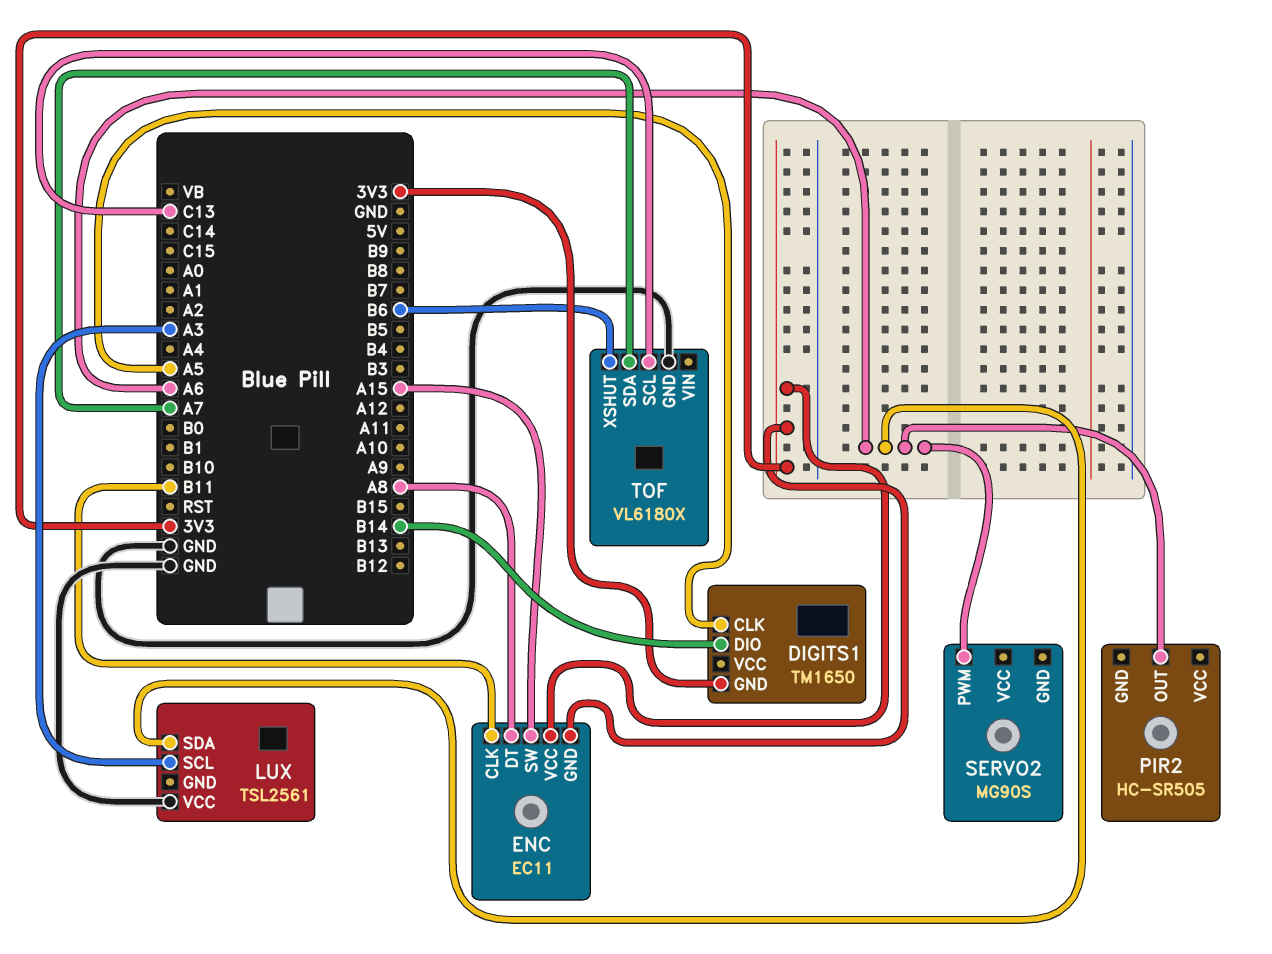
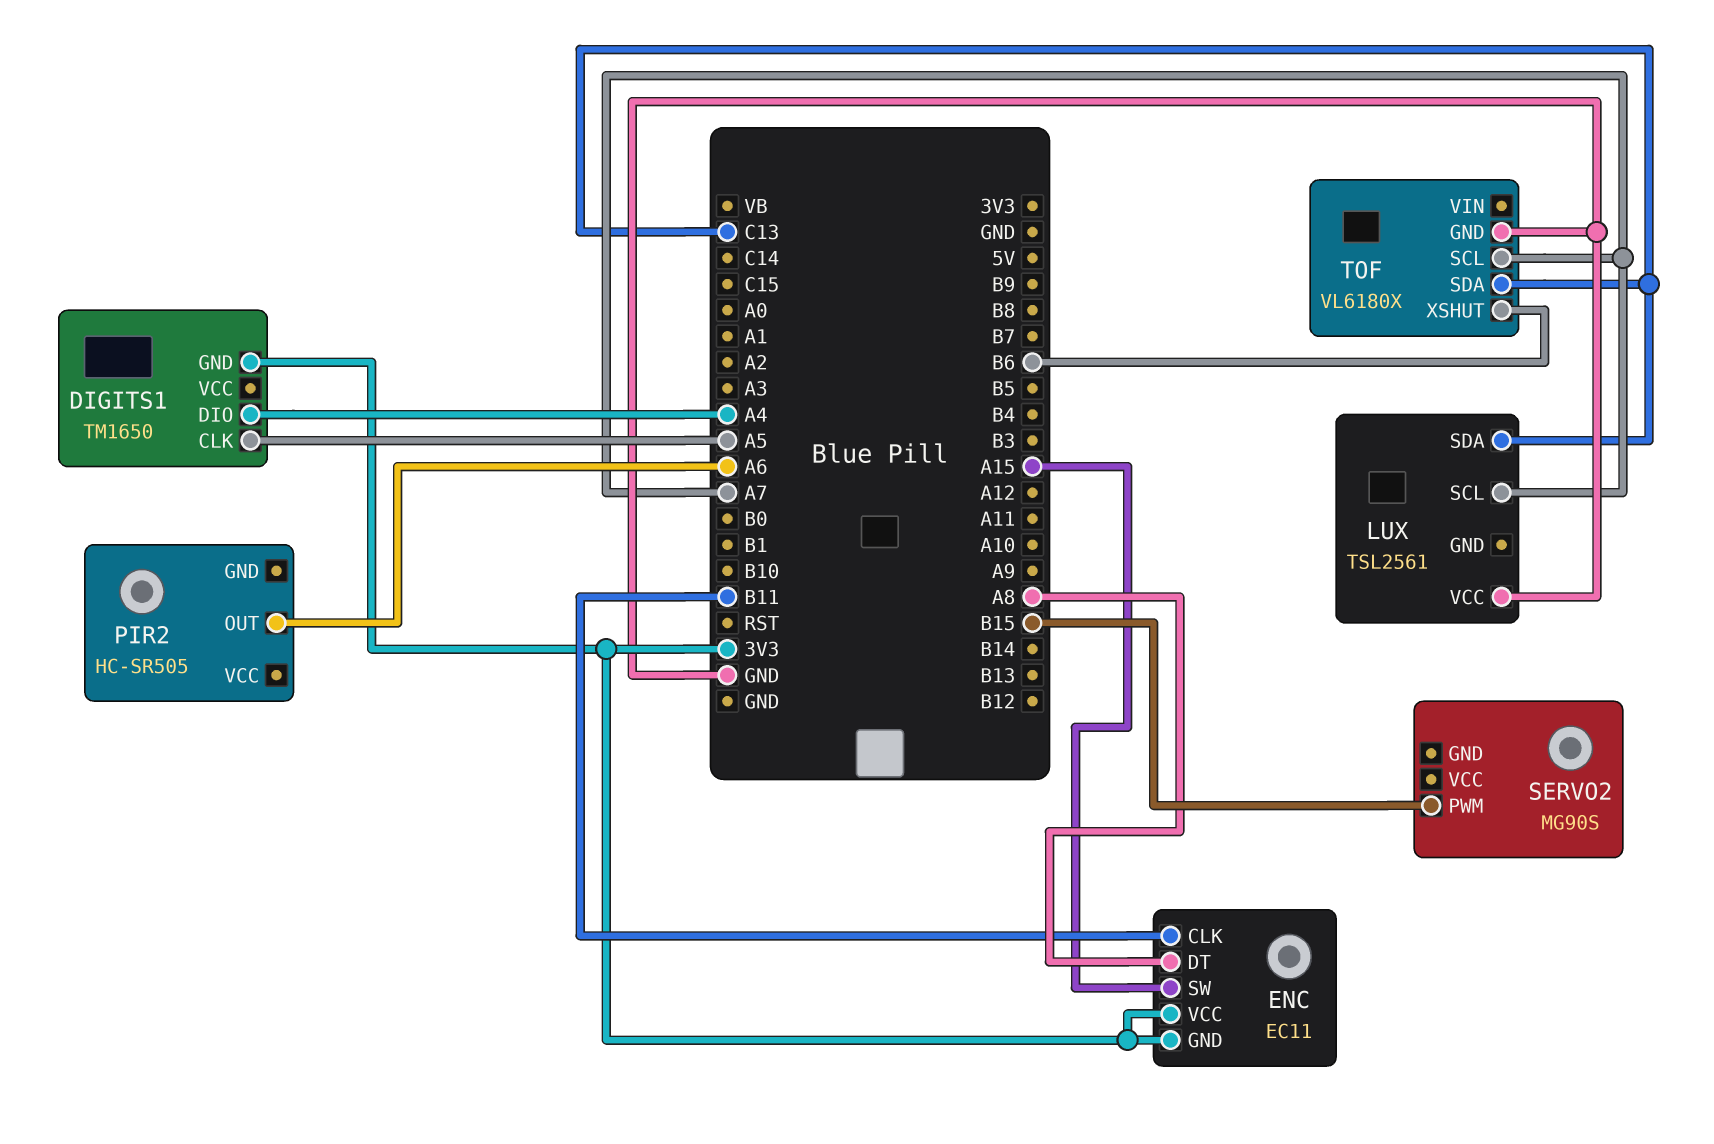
DIGITS1 pin DIO: B14 -> A4
LUX pin SCL: A3 -> A7
LUX pin SDA: A6 -> C13
SERVO2 pin PWM: A6 -> B15
TOF pin SCL: C13 -> A7
TOF pin SDA: A7 -> C13

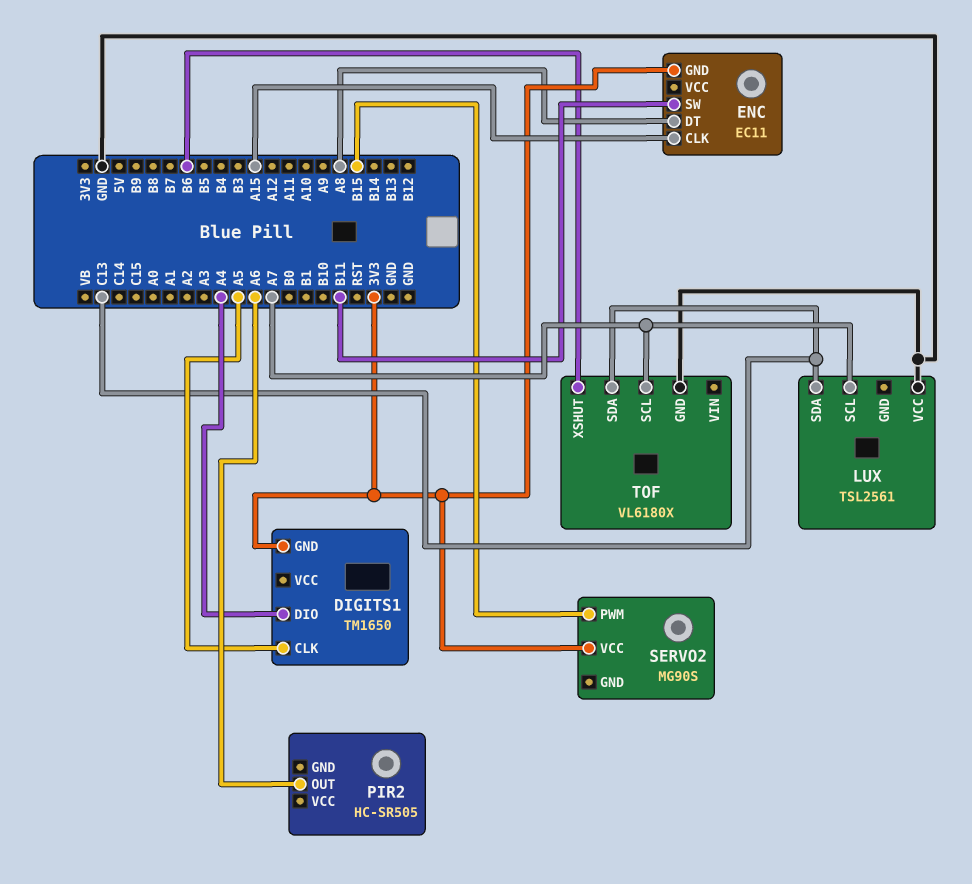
ENC pin CLK: B11 -> A15
ENC pin SW: A15 -> B11
ENC pin VCC: 3V3 -> none
SERVO2 pin VCC: none -> 3V3

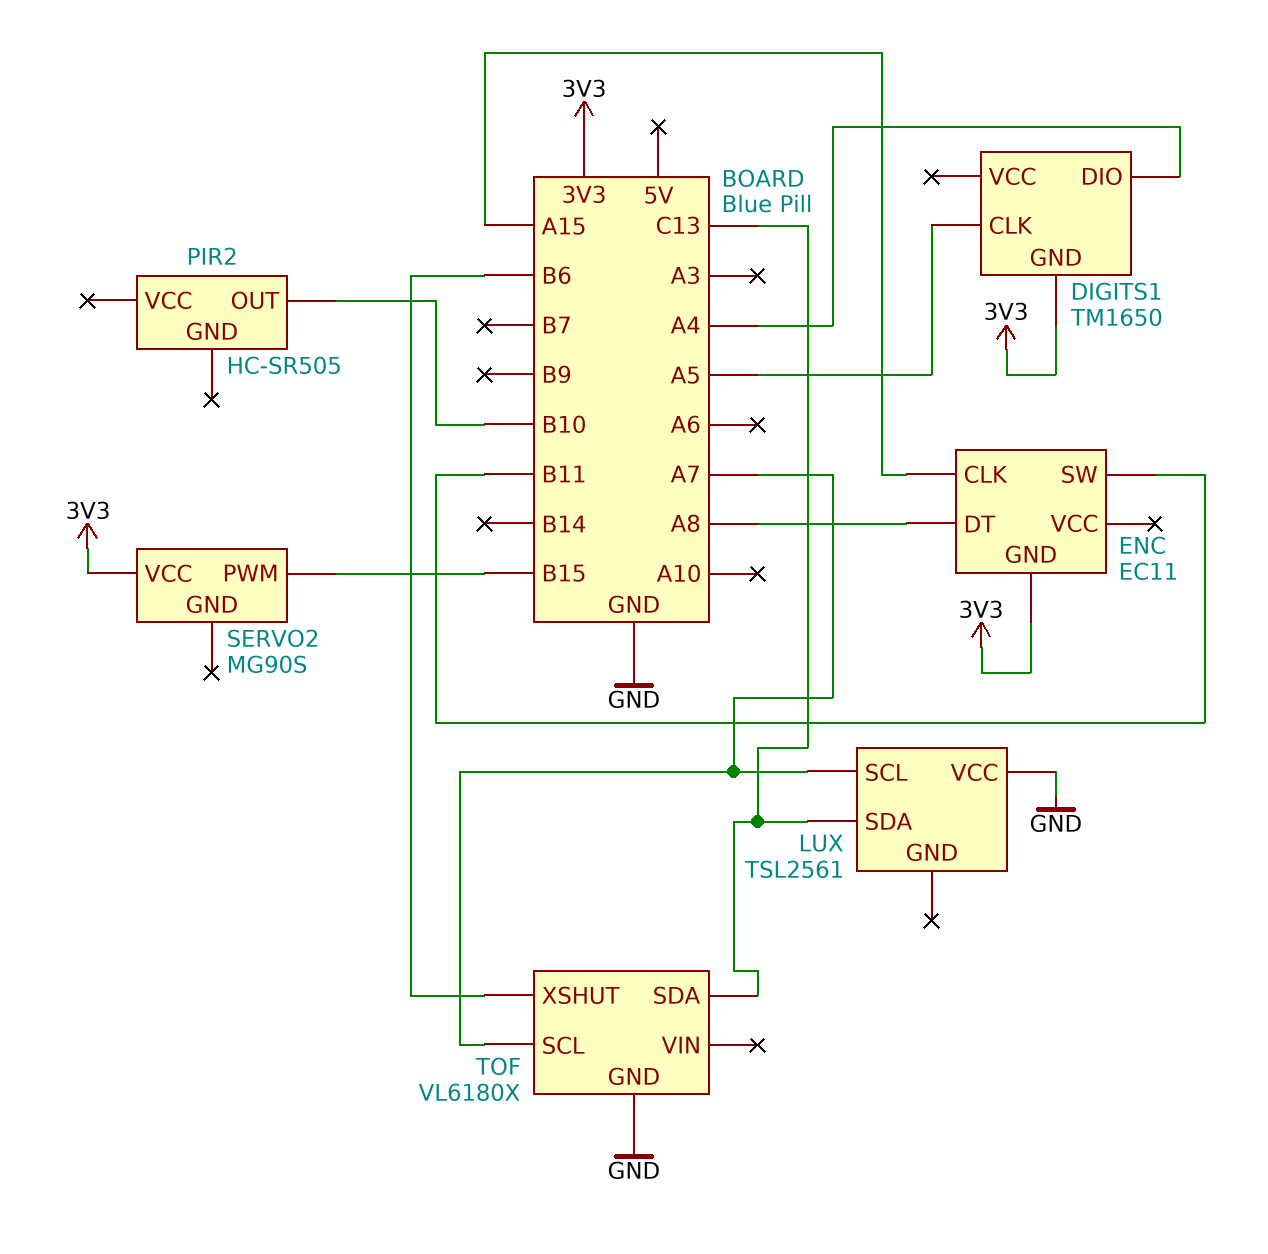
PIR2 pin OUT: A6 -> B10

